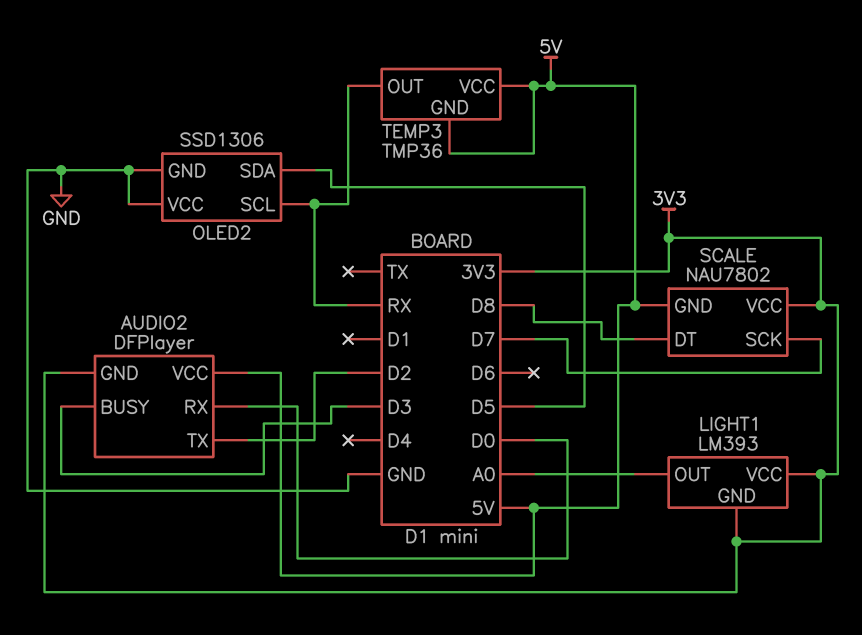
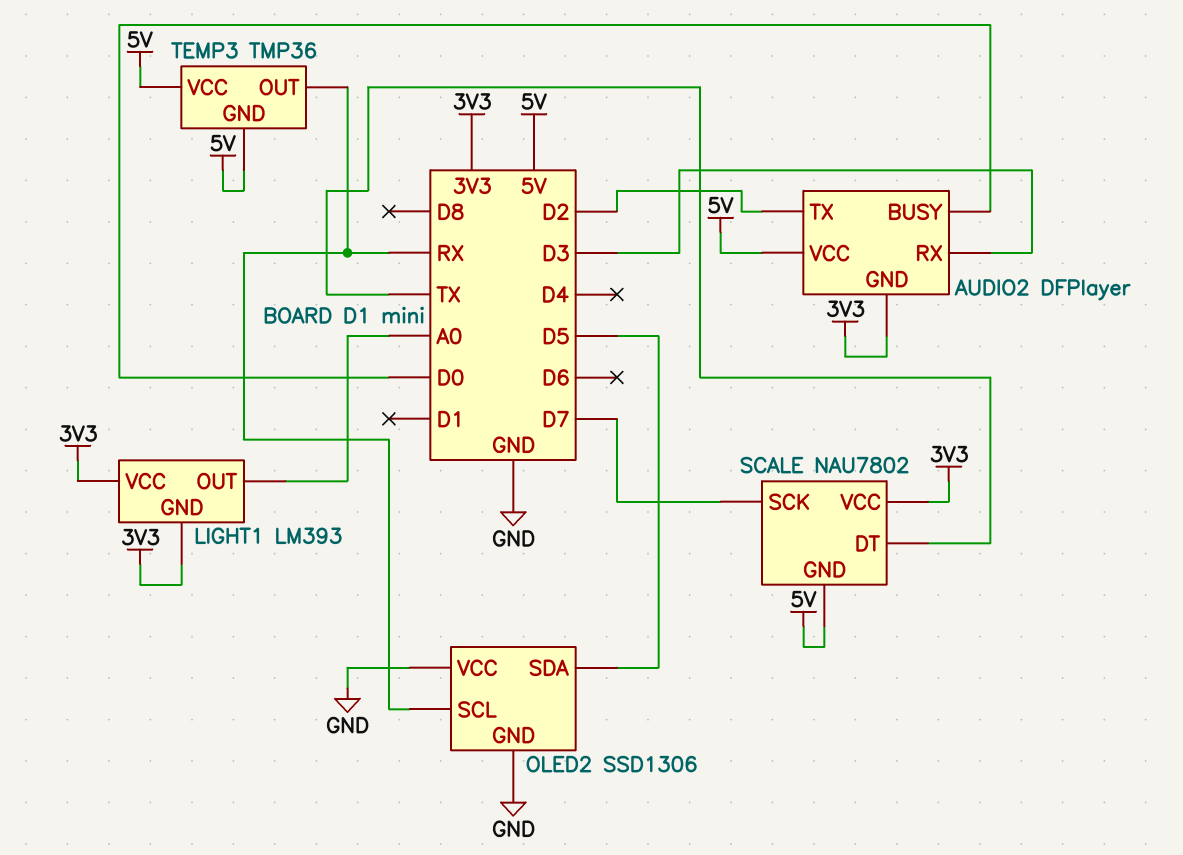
AUDIO2 pin BUSY: D3 -> D0
AUDIO2 pin RX: D0 -> D3
SCALE pin DT: D8 -> TX

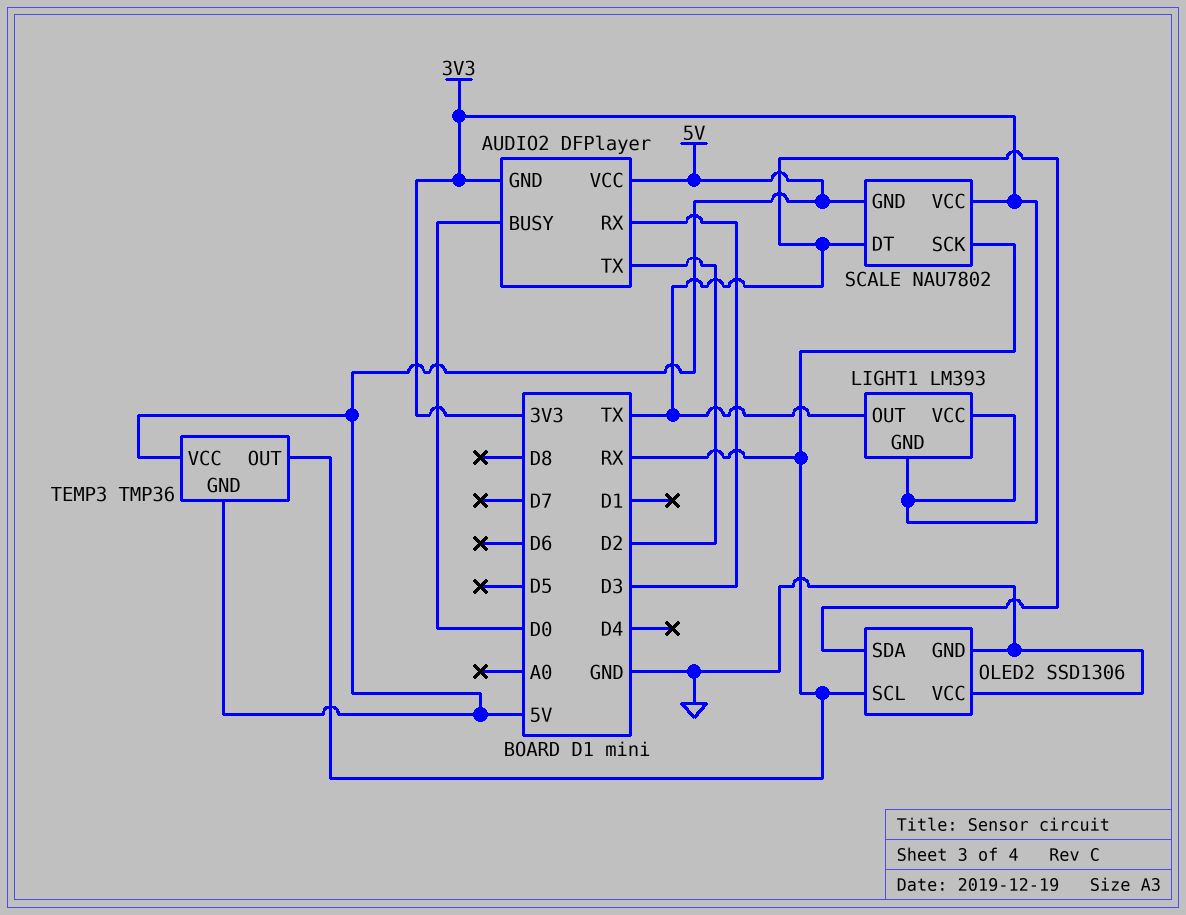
LIGHT1 pin OUT: A0 -> TX
OLED2 pin SDA: D5 -> TX
SCALE pin SCK: D7 -> RX

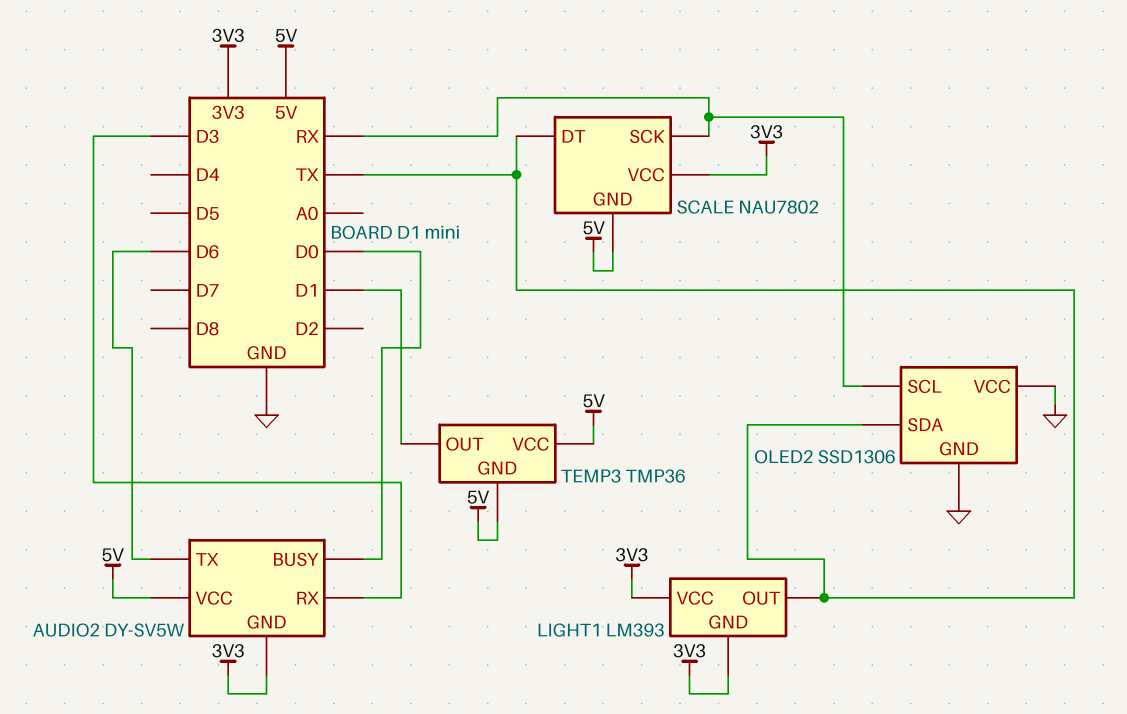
AUDIO2: DFPlayer -> DY-SV5W
AUDIO2 pin TX: D2 -> D6
TEMP3 pin OUT: RX -> D1

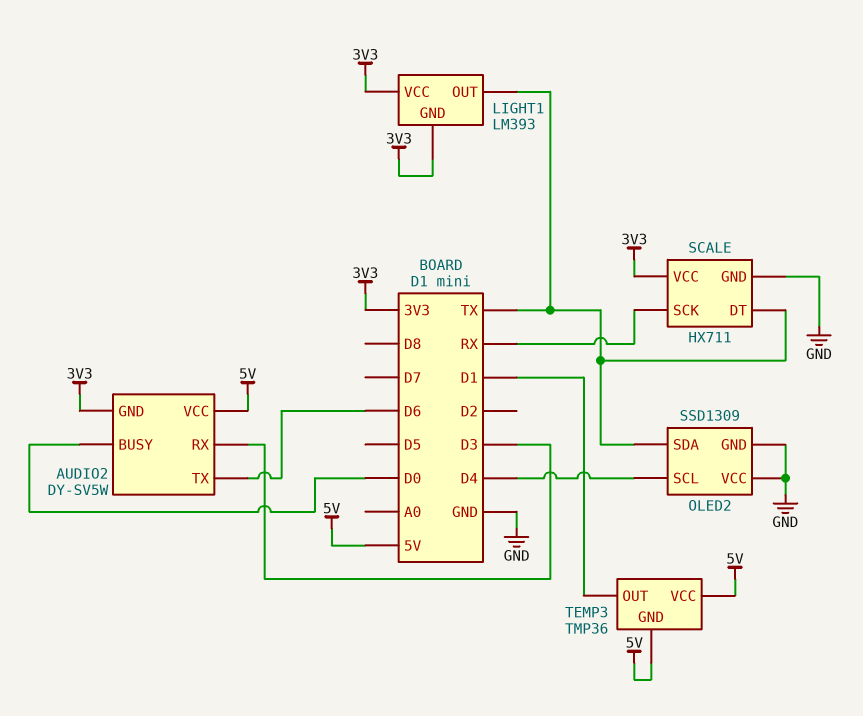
OLED2: SSD1306 -> SSD1309
OLED2 pin SCL: RX -> D4
SCALE: NAU7802 -> HX711
SCALE pin GND: 5V -> GND

